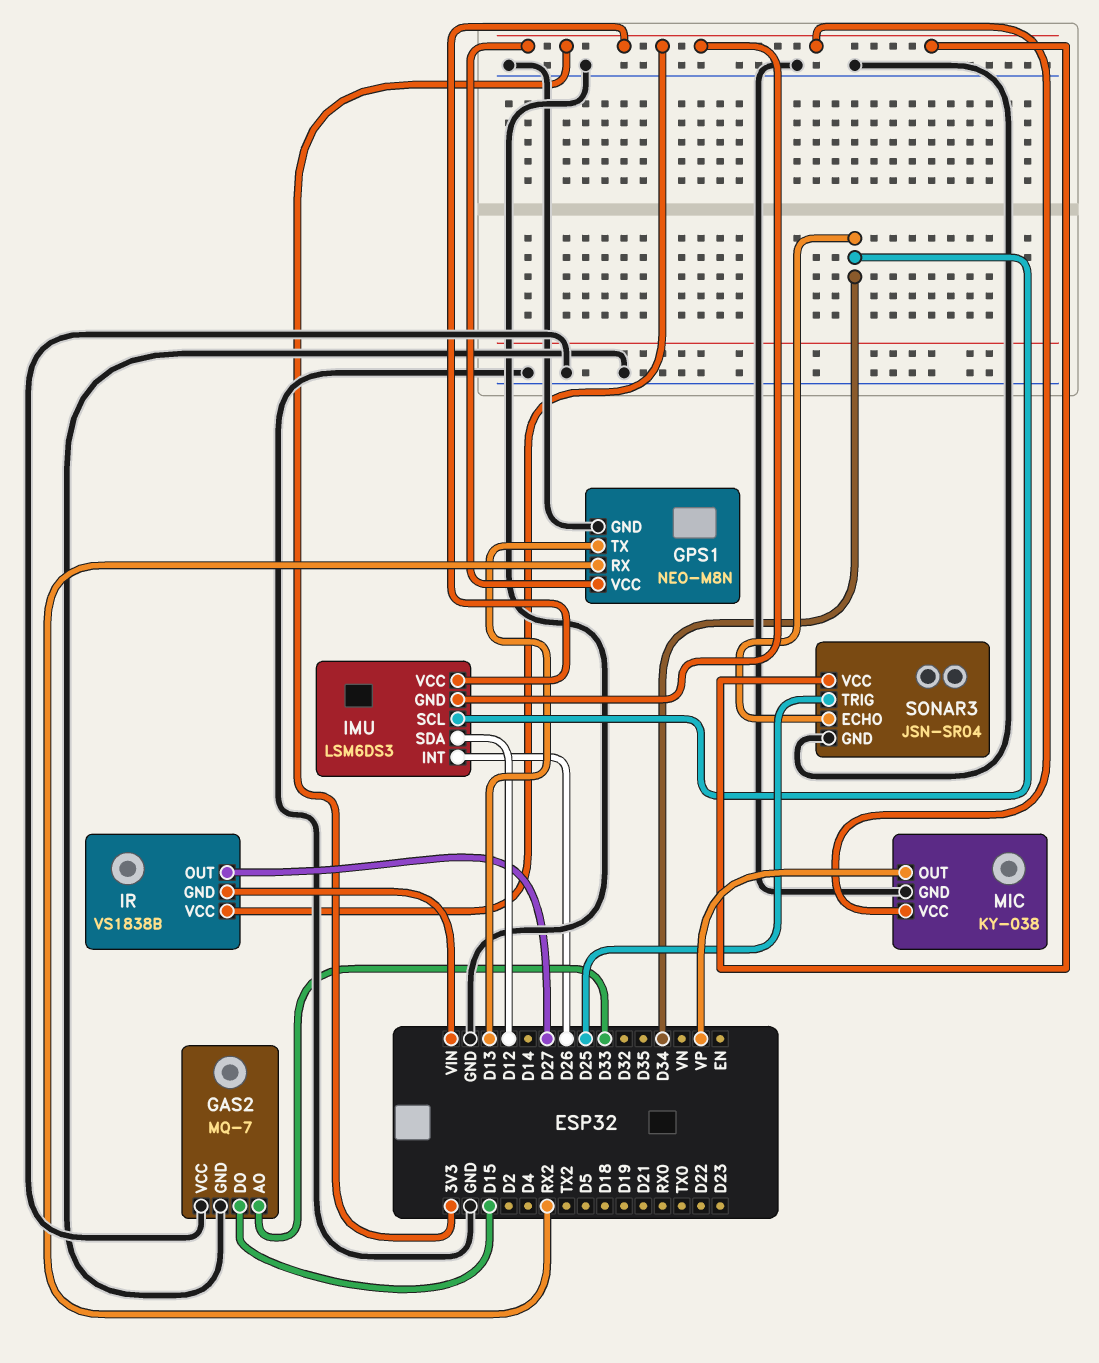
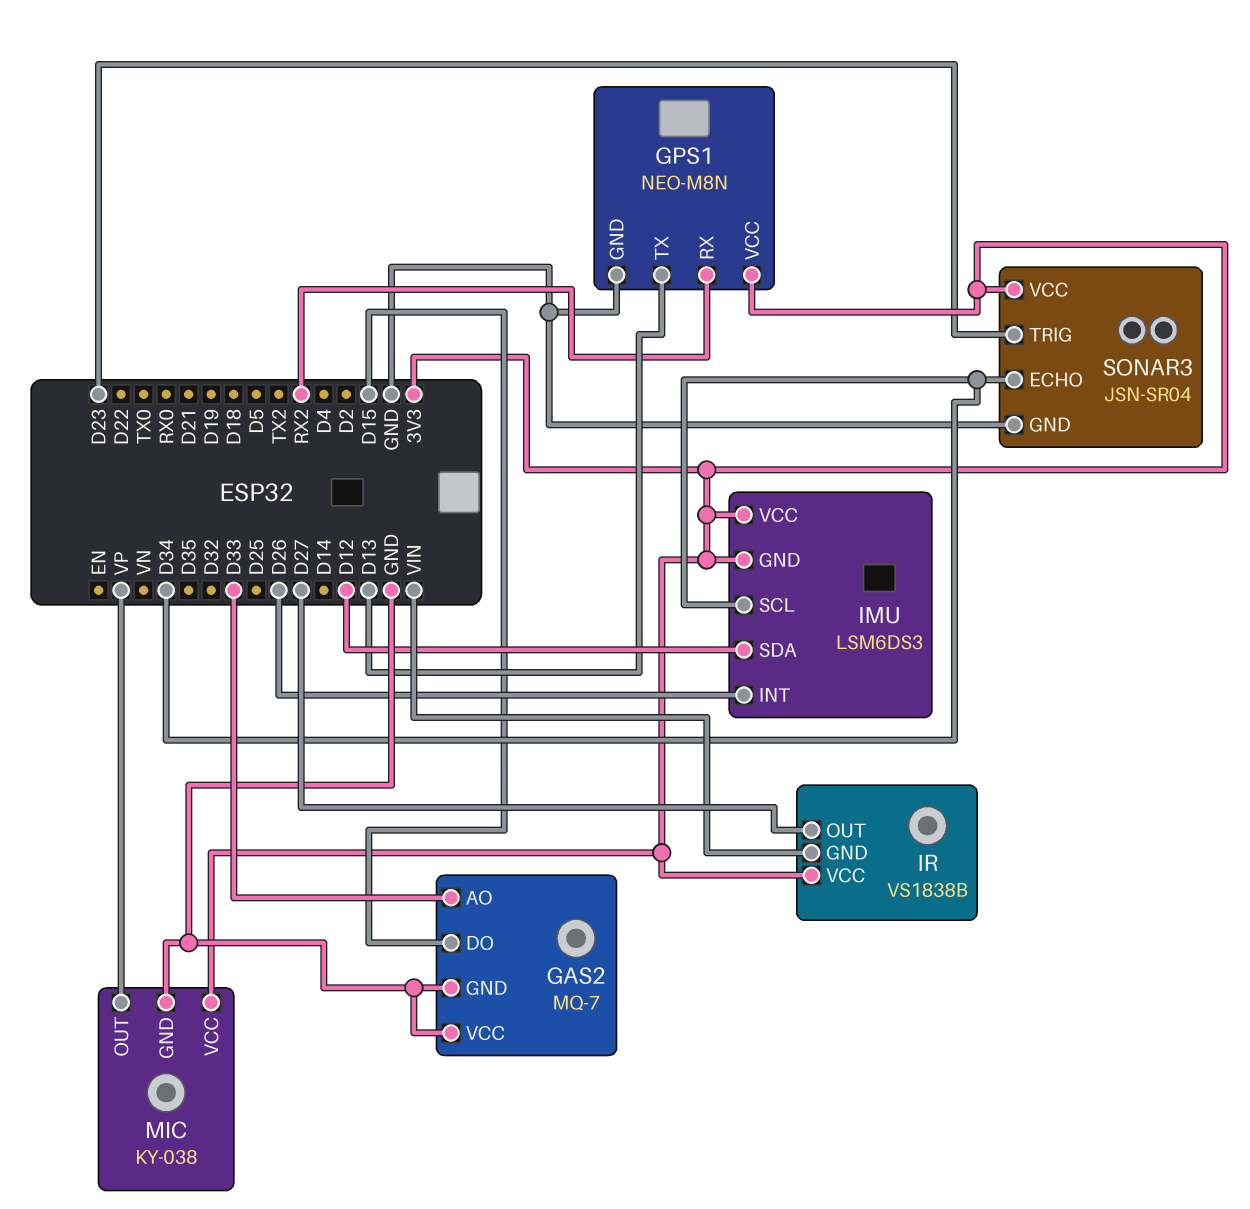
SONAR3 pin TRIG: D25 -> D23

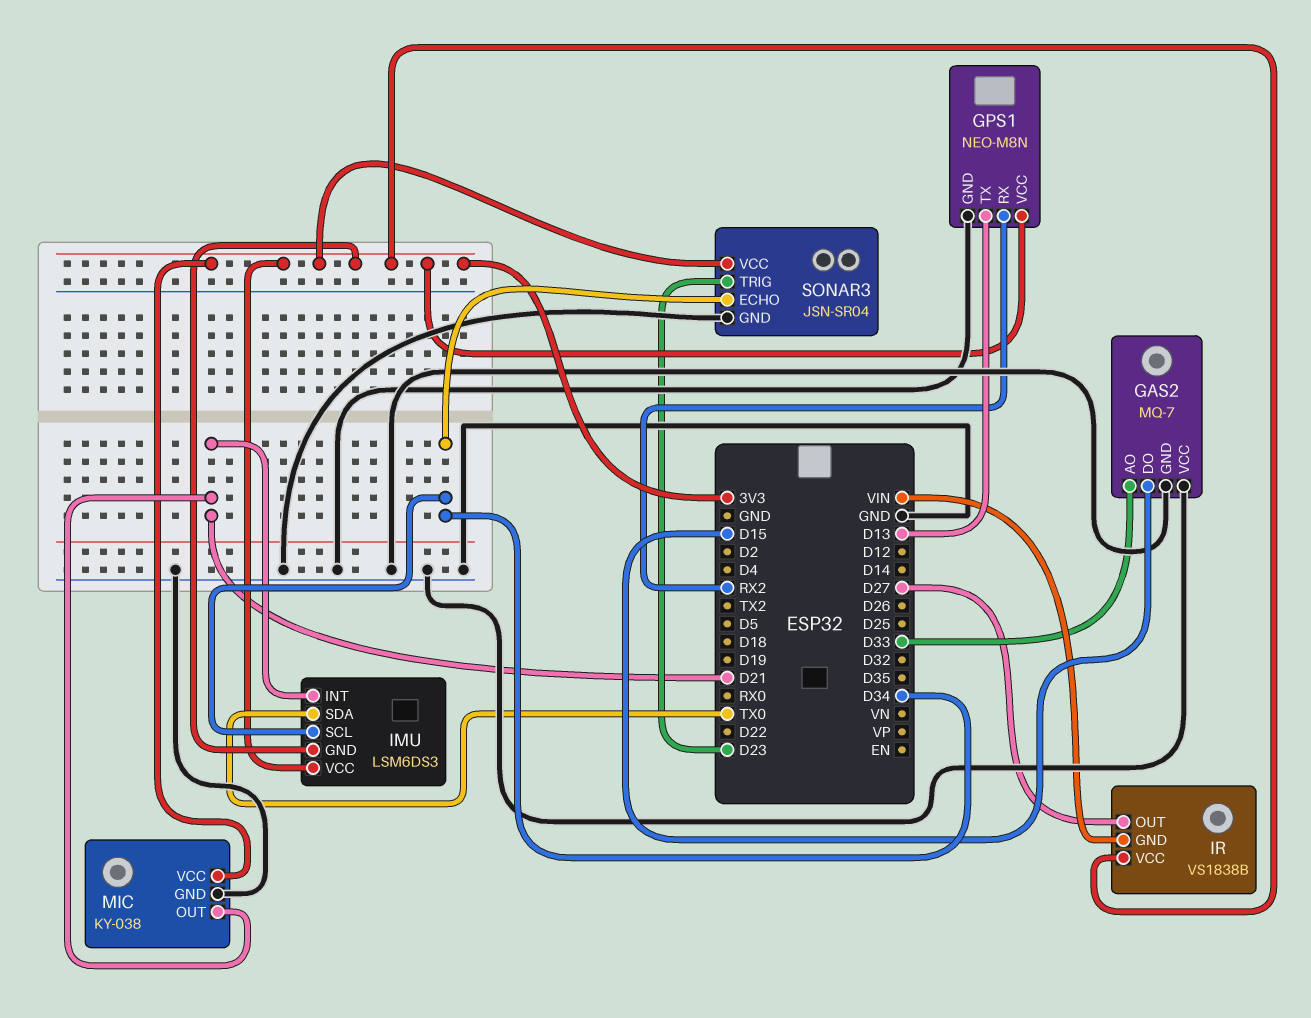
IMU pin INT: D26 -> D21
IMU pin SDA: D12 -> TX0
MIC pin OUT: VP -> D21

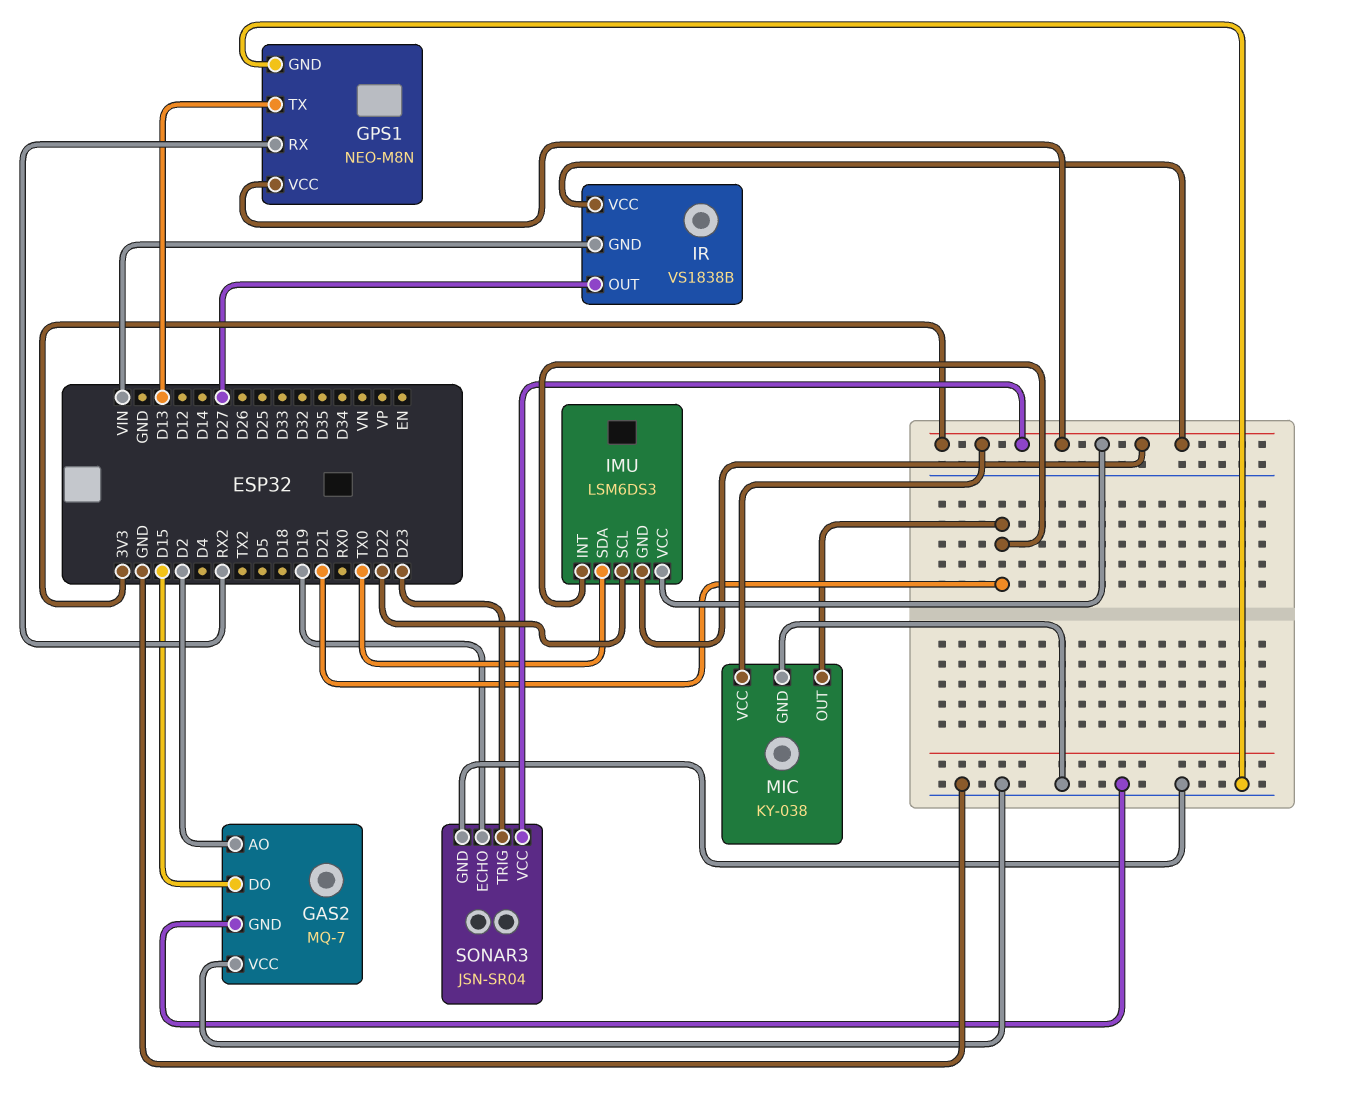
GAS2 pin AO: D33 -> D2
IMU pin SCL: D34 -> D22
SONAR3 pin ECHO: D34 -> D19

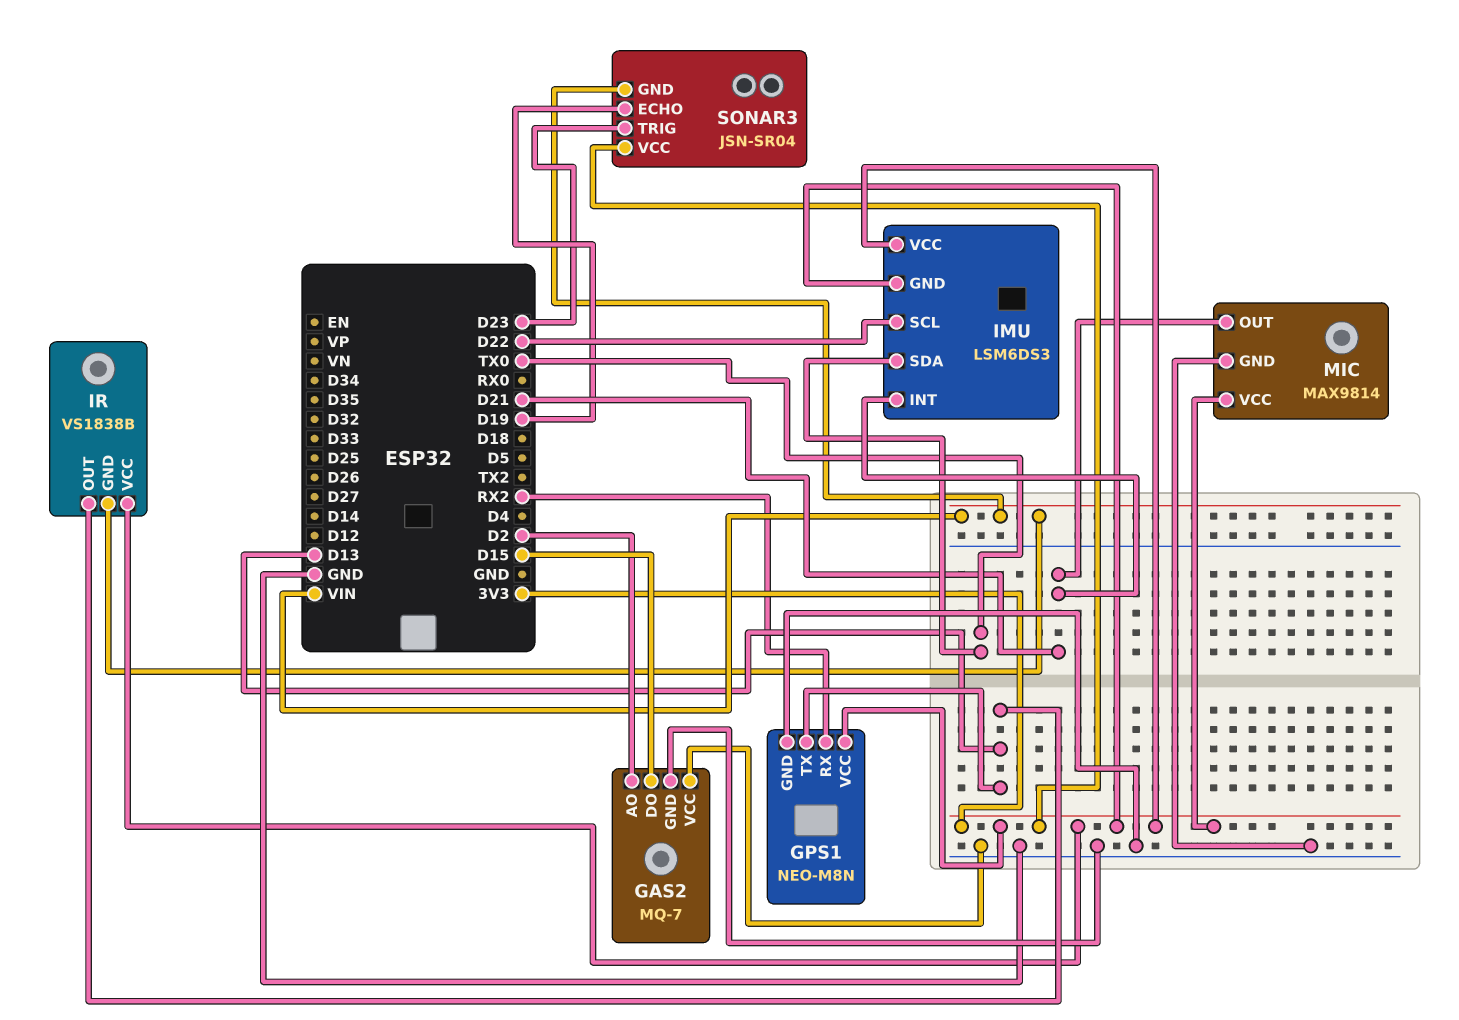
IR pin OUT: D27 -> D13
MIC: KY-038 -> MAX9814
SONAR3 pin GND: GND -> VIN

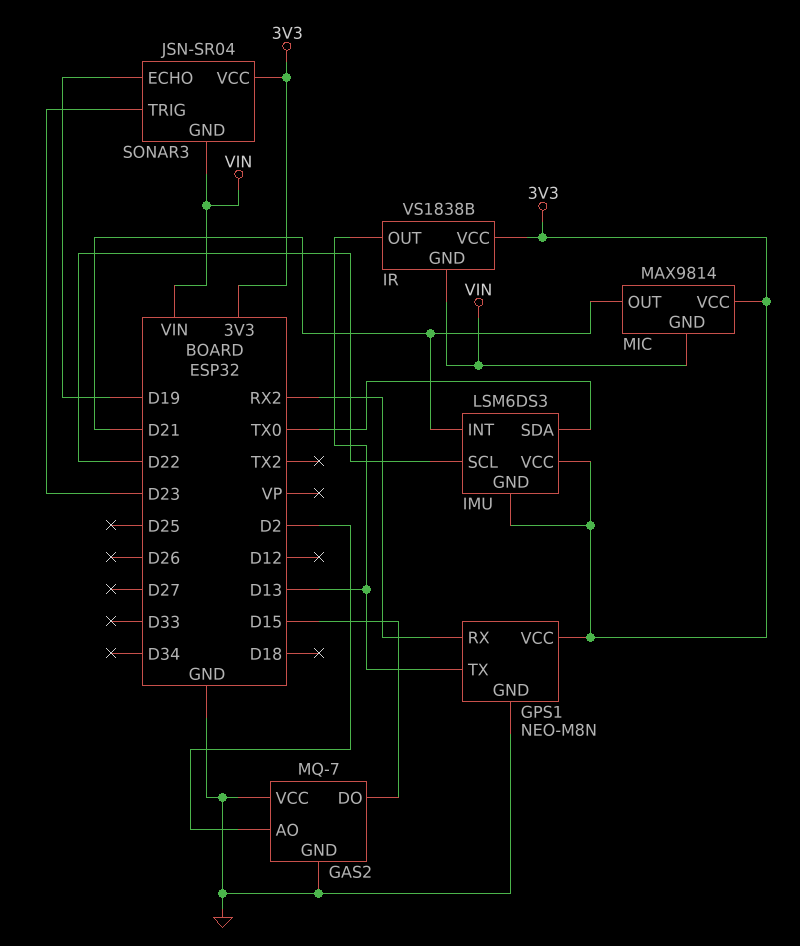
MIC pin GND: GND -> VIN

